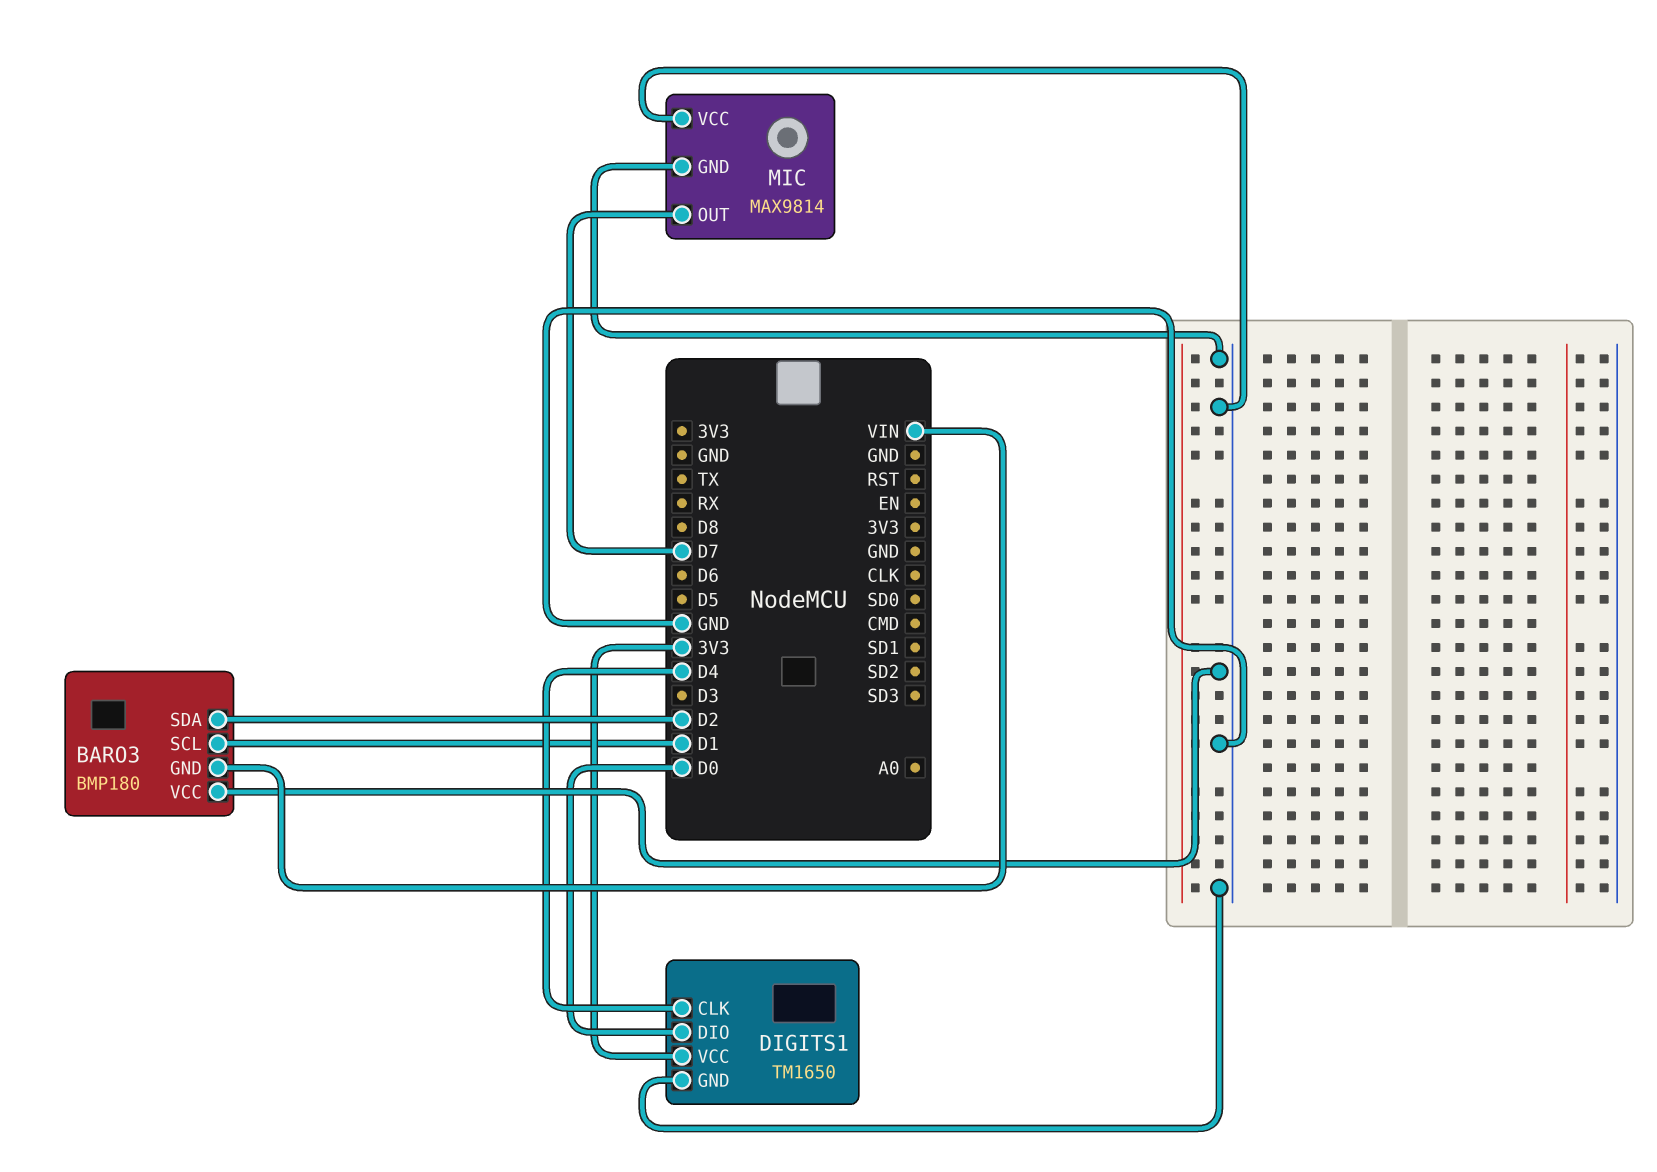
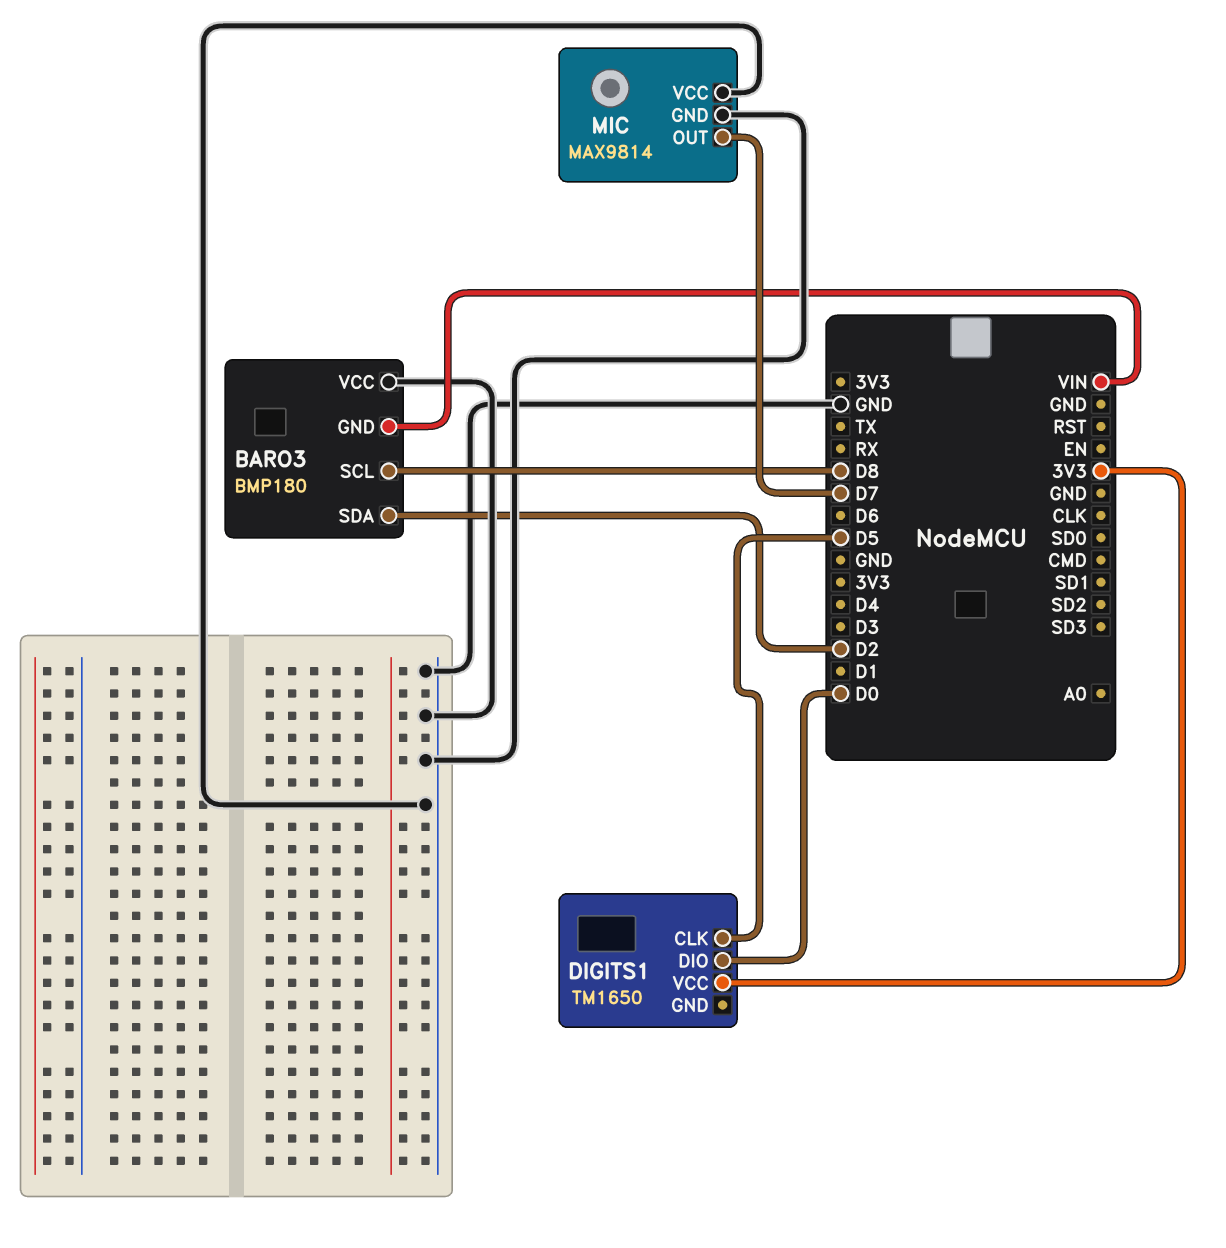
BARO3 pin SCL: D1 -> D8
DIGITS1 pin CLK: D4 -> D5
DIGITS1 pin GND: GND -> none

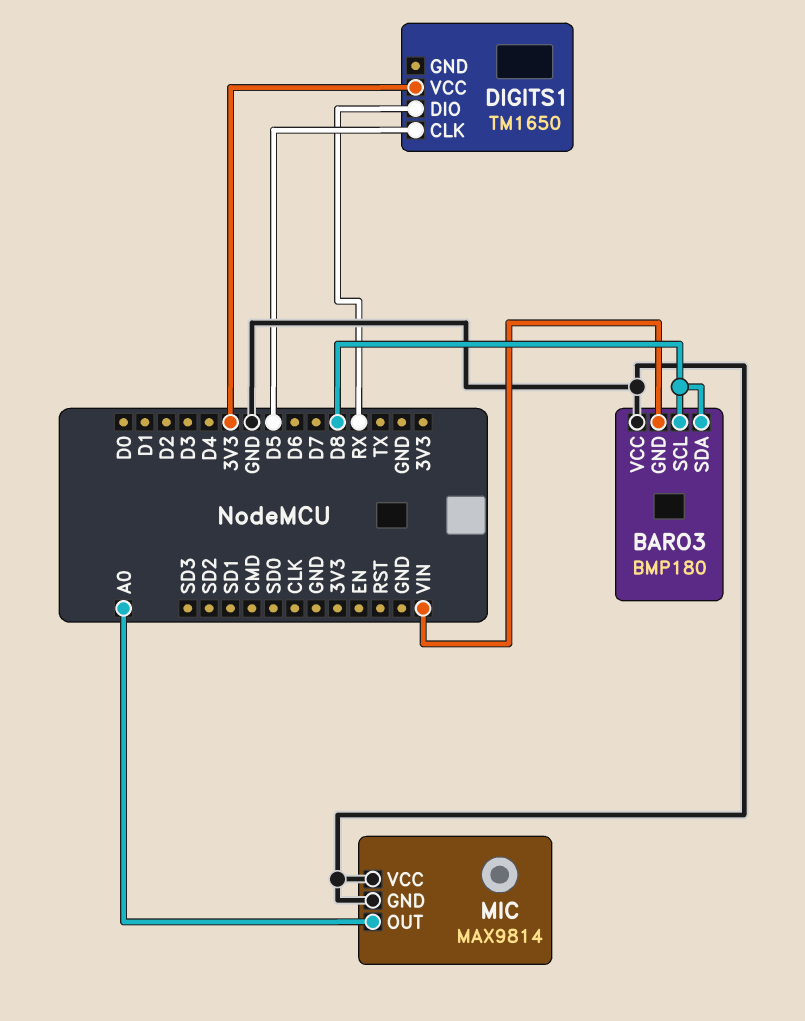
BARO3 pin SDA: D2 -> D8
DIGITS1 pin DIO: D0 -> RX
MIC pin OUT: D7 -> A0

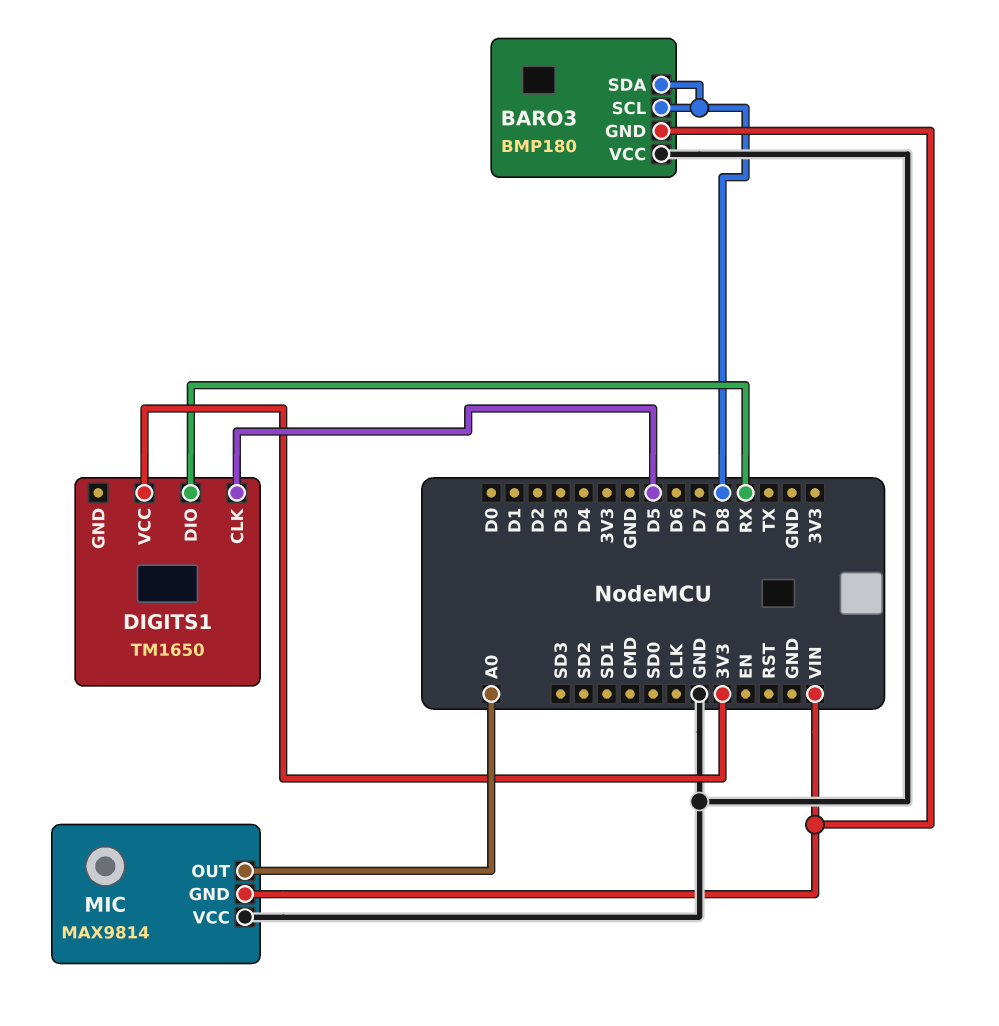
MIC pin GND: GND -> VIN

